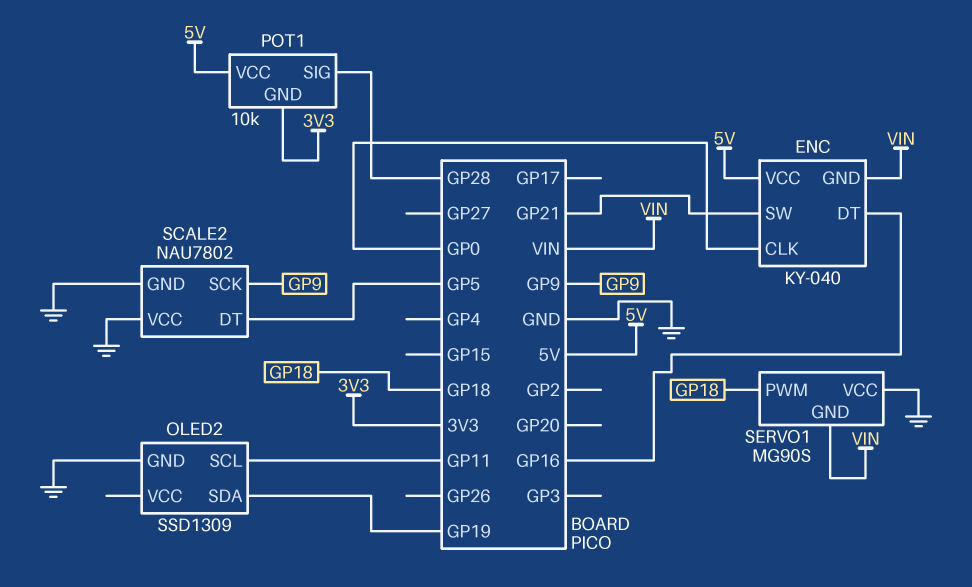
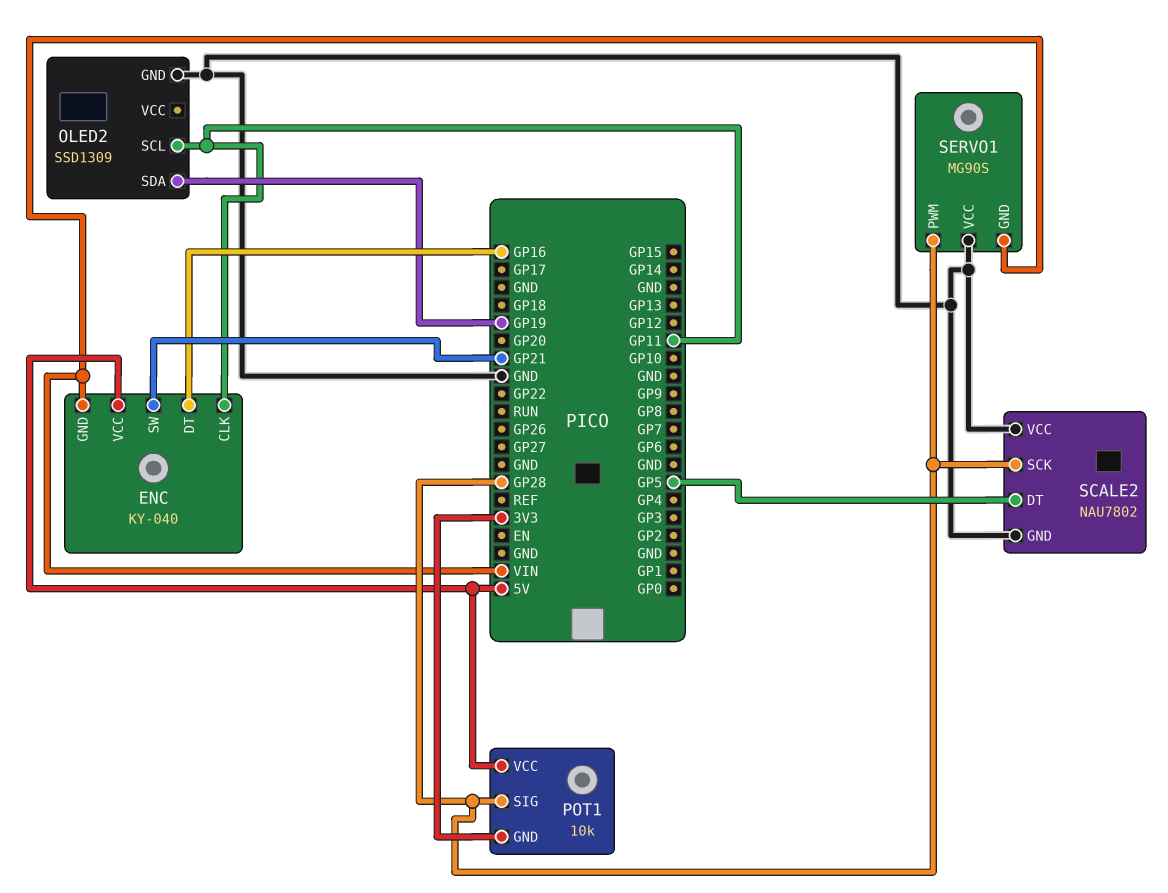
ENC pin CLK: GP0 -> GP11
SCALE2 pin SCK: GP9 -> GP28
SERVO1 pin PWM: GP18 -> GP28

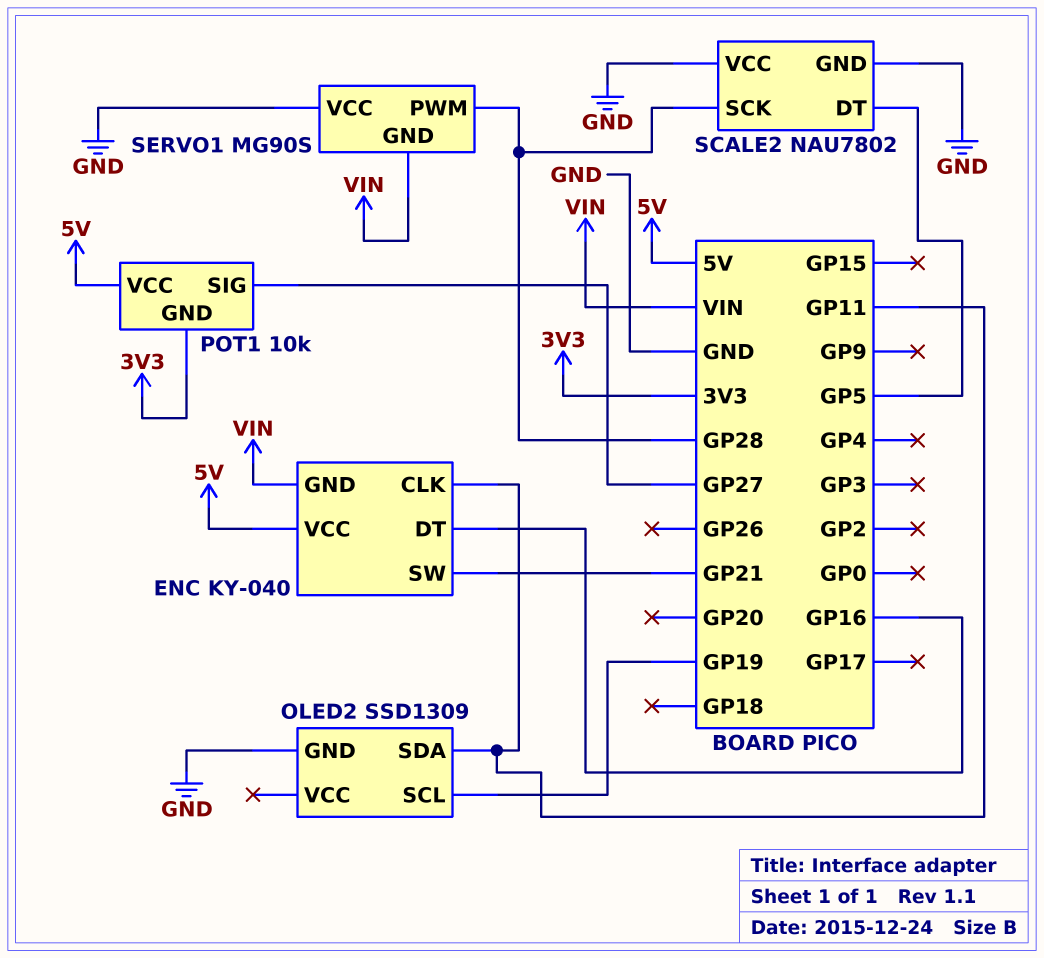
OLED2 pin SCL: GP11 -> GP19
OLED2 pin SDA: GP19 -> GP11
POT1 pin SIG: GP28 -> GP27

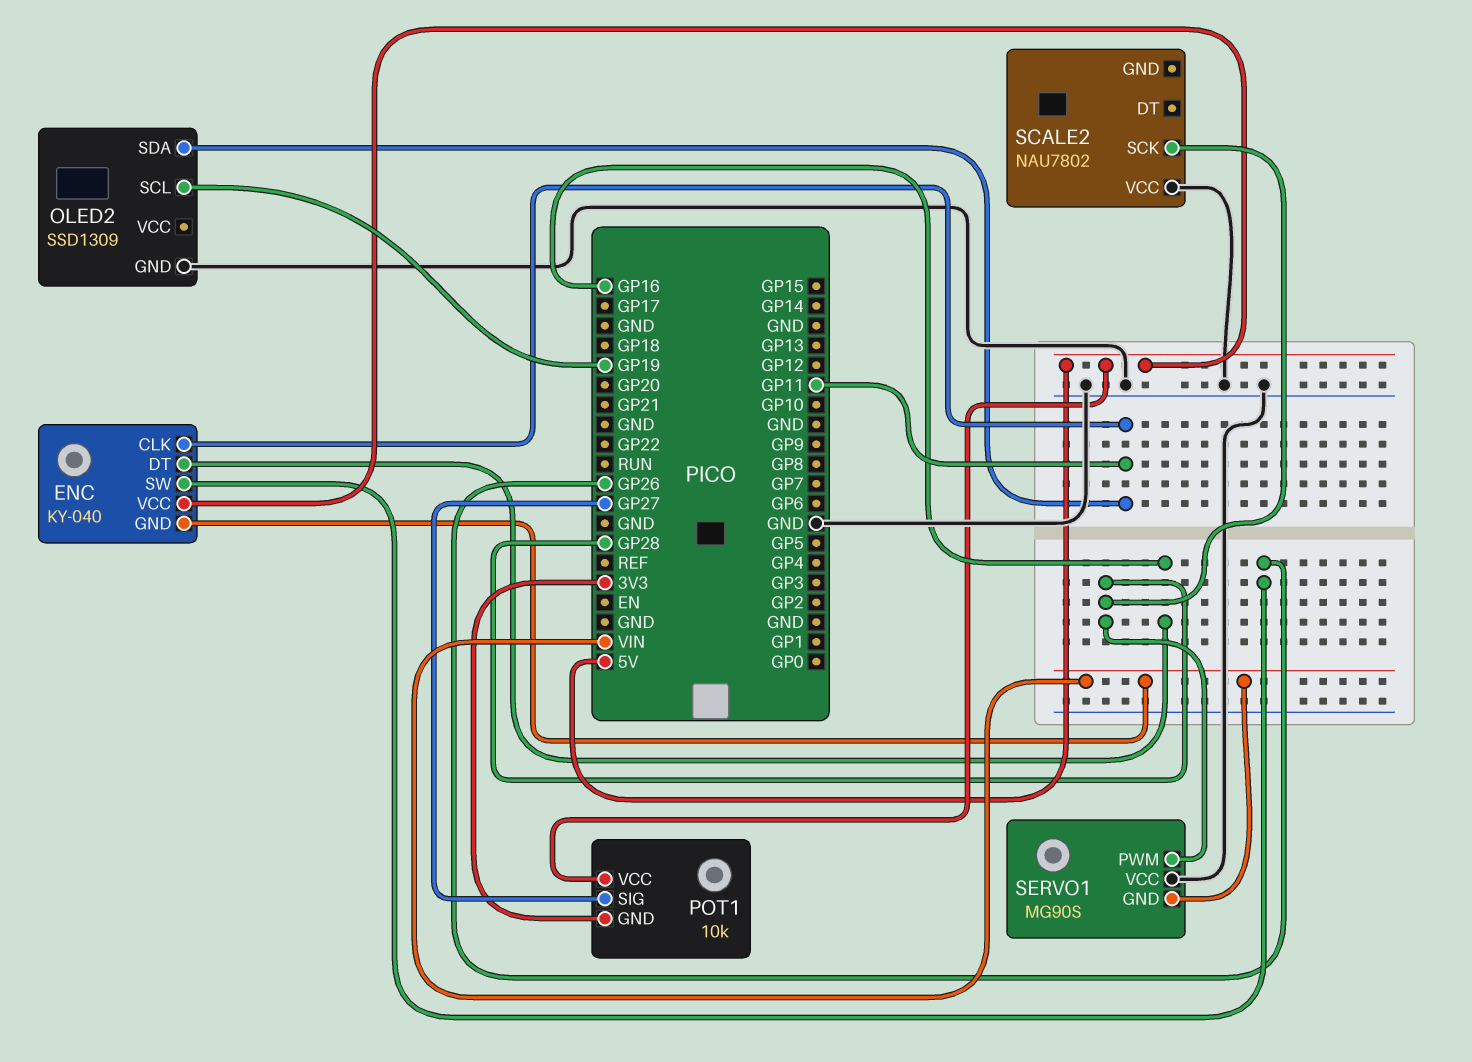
ENC pin SW: GP21 -> GP26
SCALE2 pin DT: GP5 -> none
SCALE2 pin GND: GND -> none

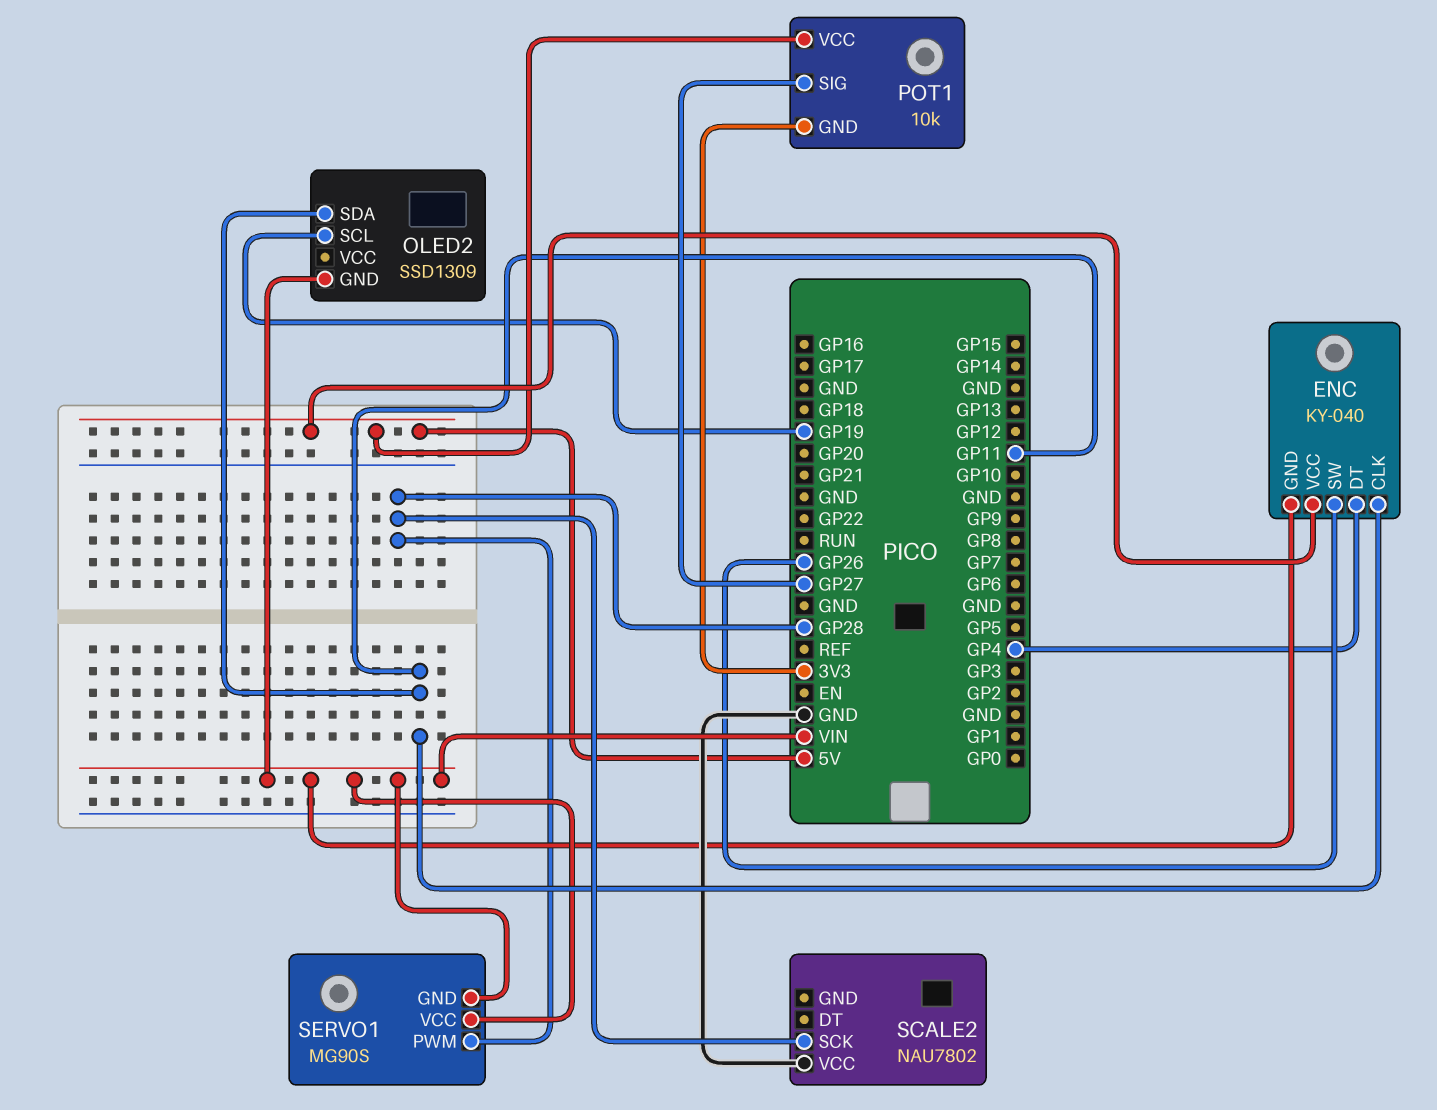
ENC pin DT: GP16 -> GP4
OLED2 pin GND: GND -> VIN
SERVO1 pin VCC: GND -> VIN

